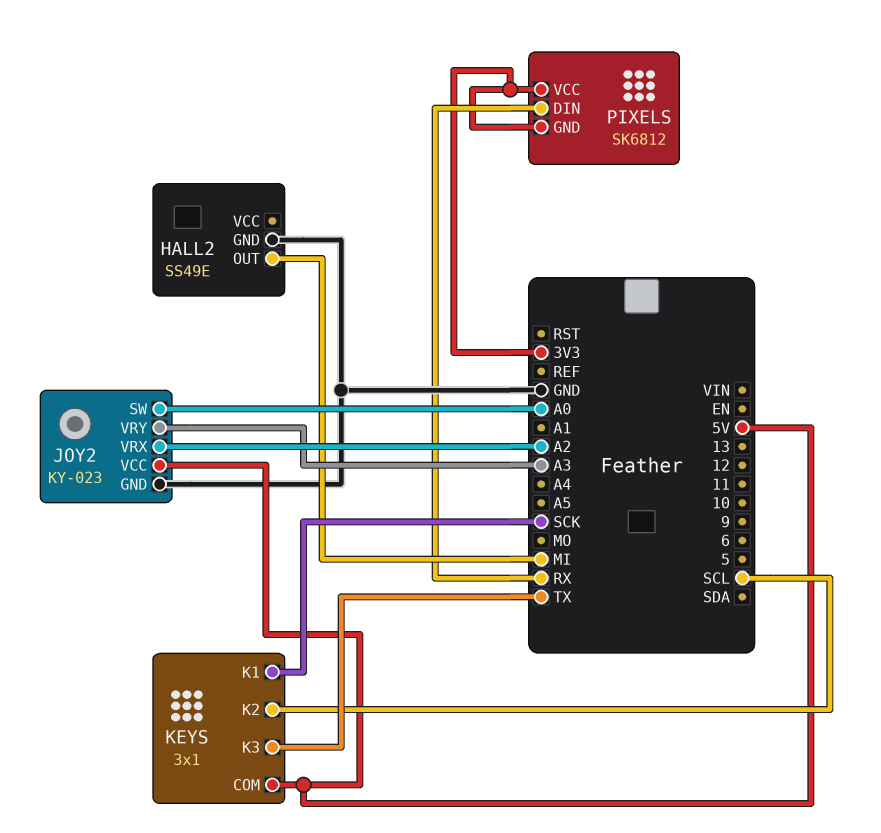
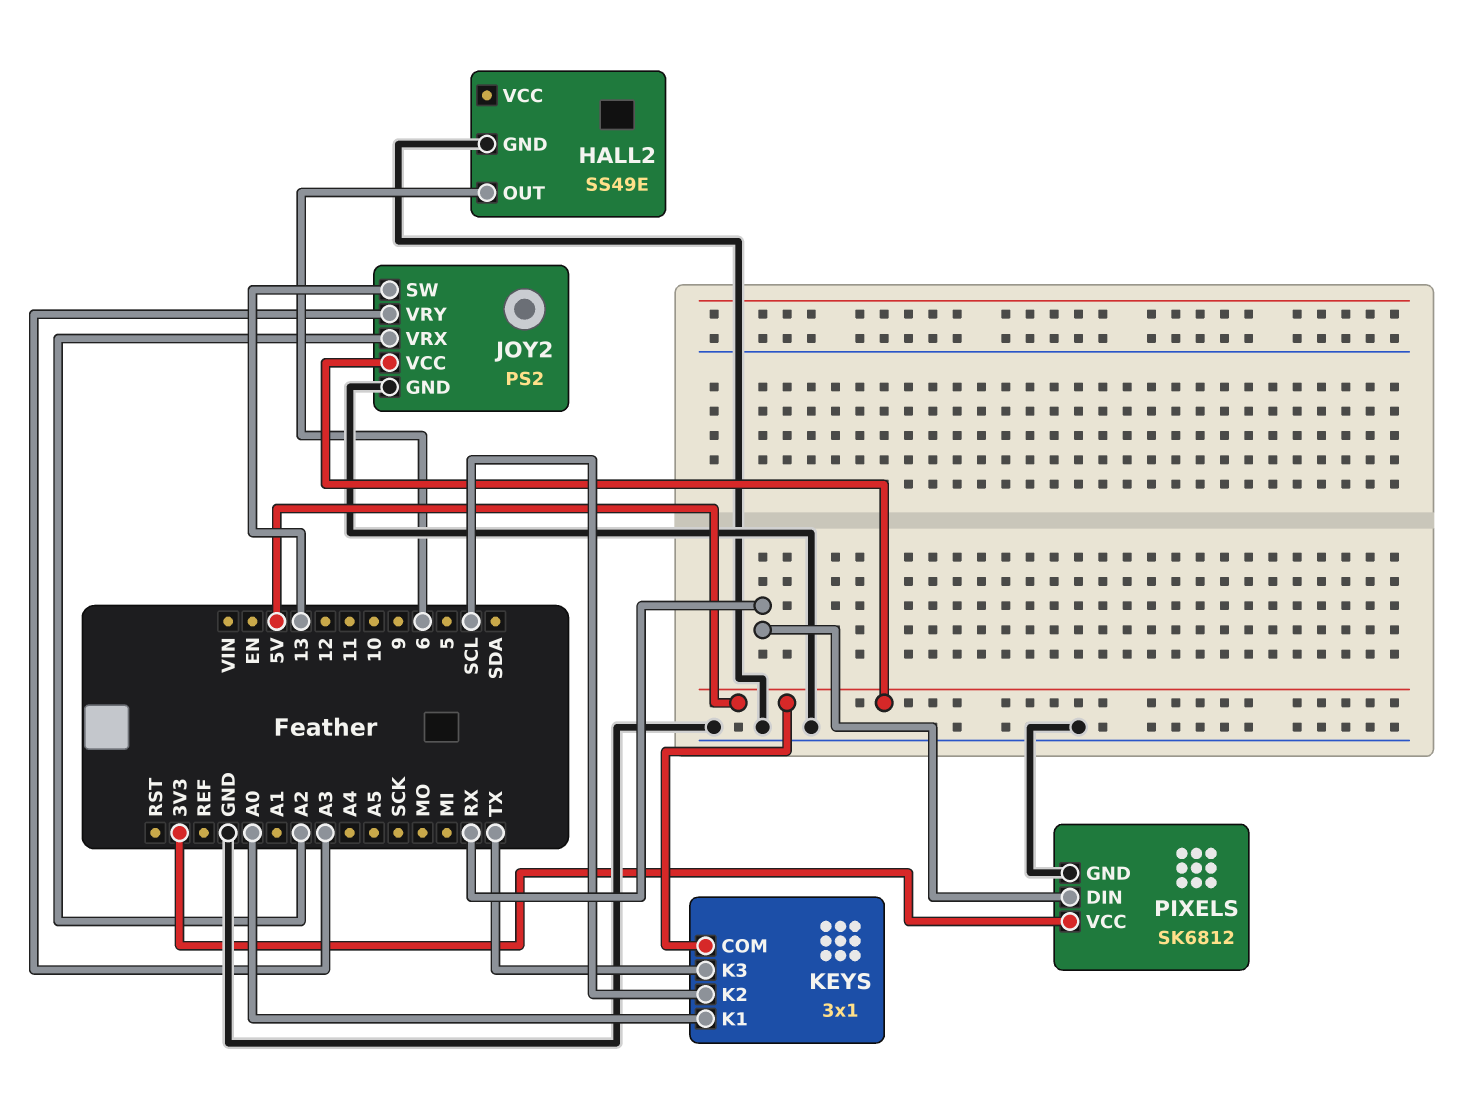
HALL2 pin OUT: MI -> 6
JOY2: KY-023 -> PS2
JOY2 pin SW: A0 -> 13
KEYS pin K1: SCK -> A0
PIXELS pin GND: 3V3 -> GND

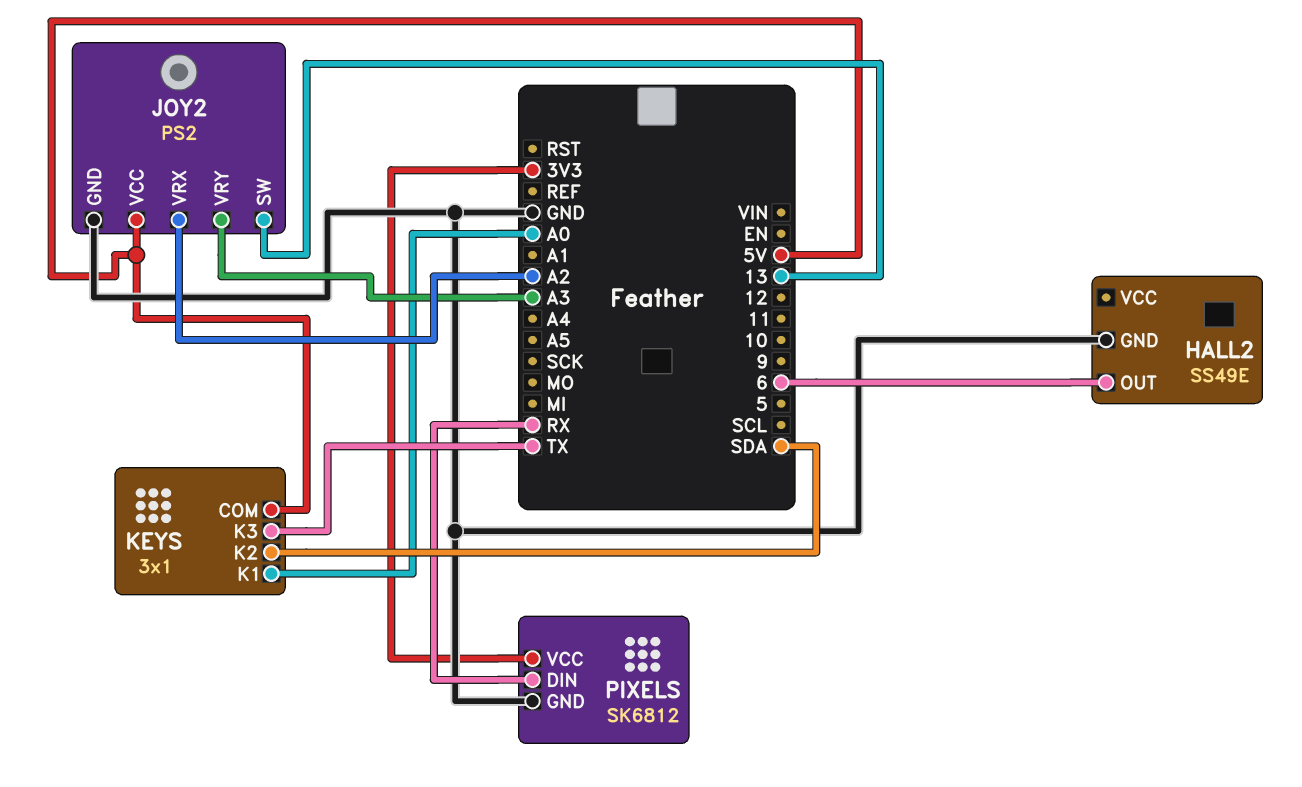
KEYS pin K2: SCL -> SDA

